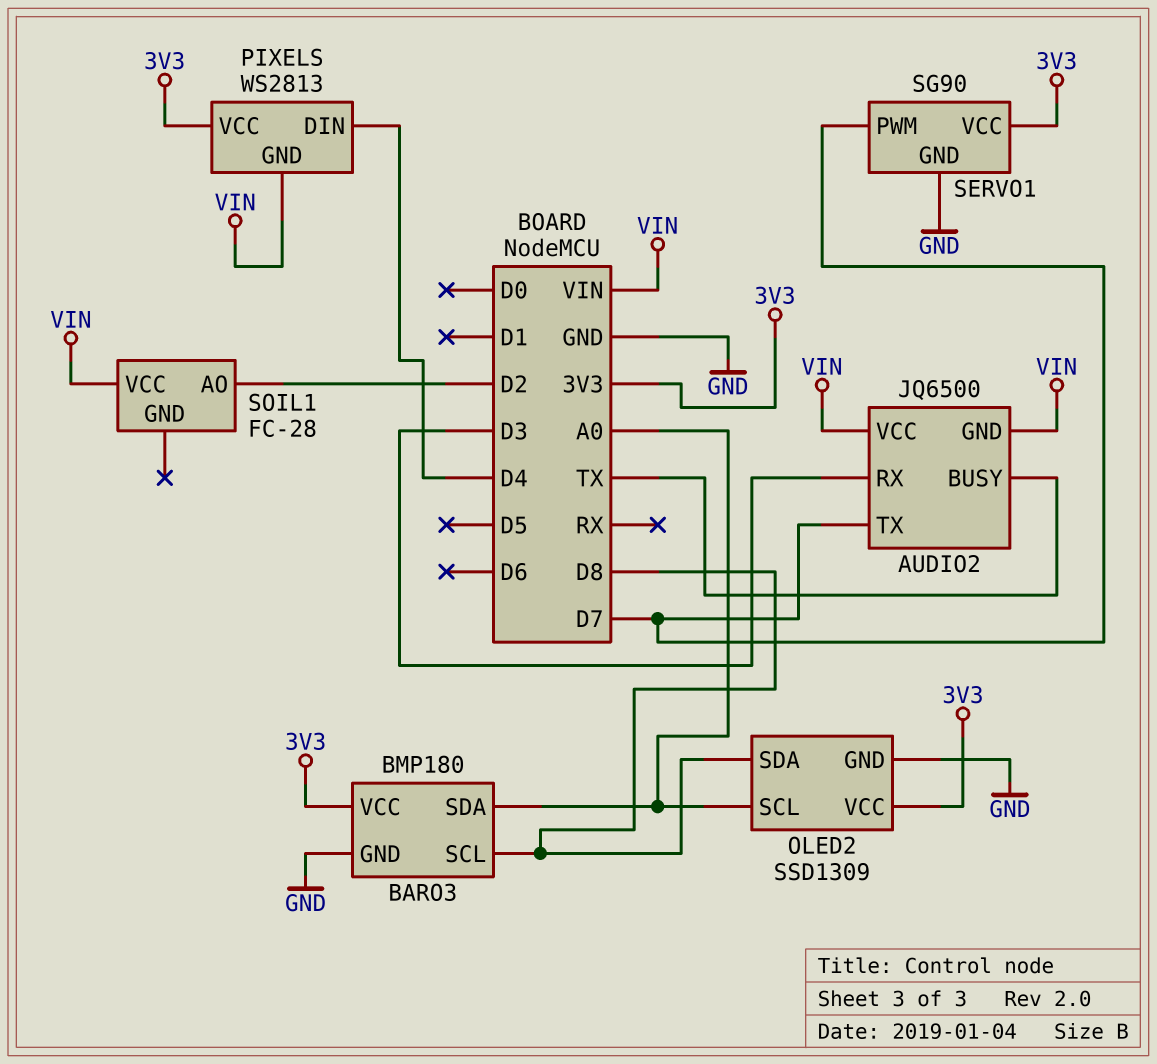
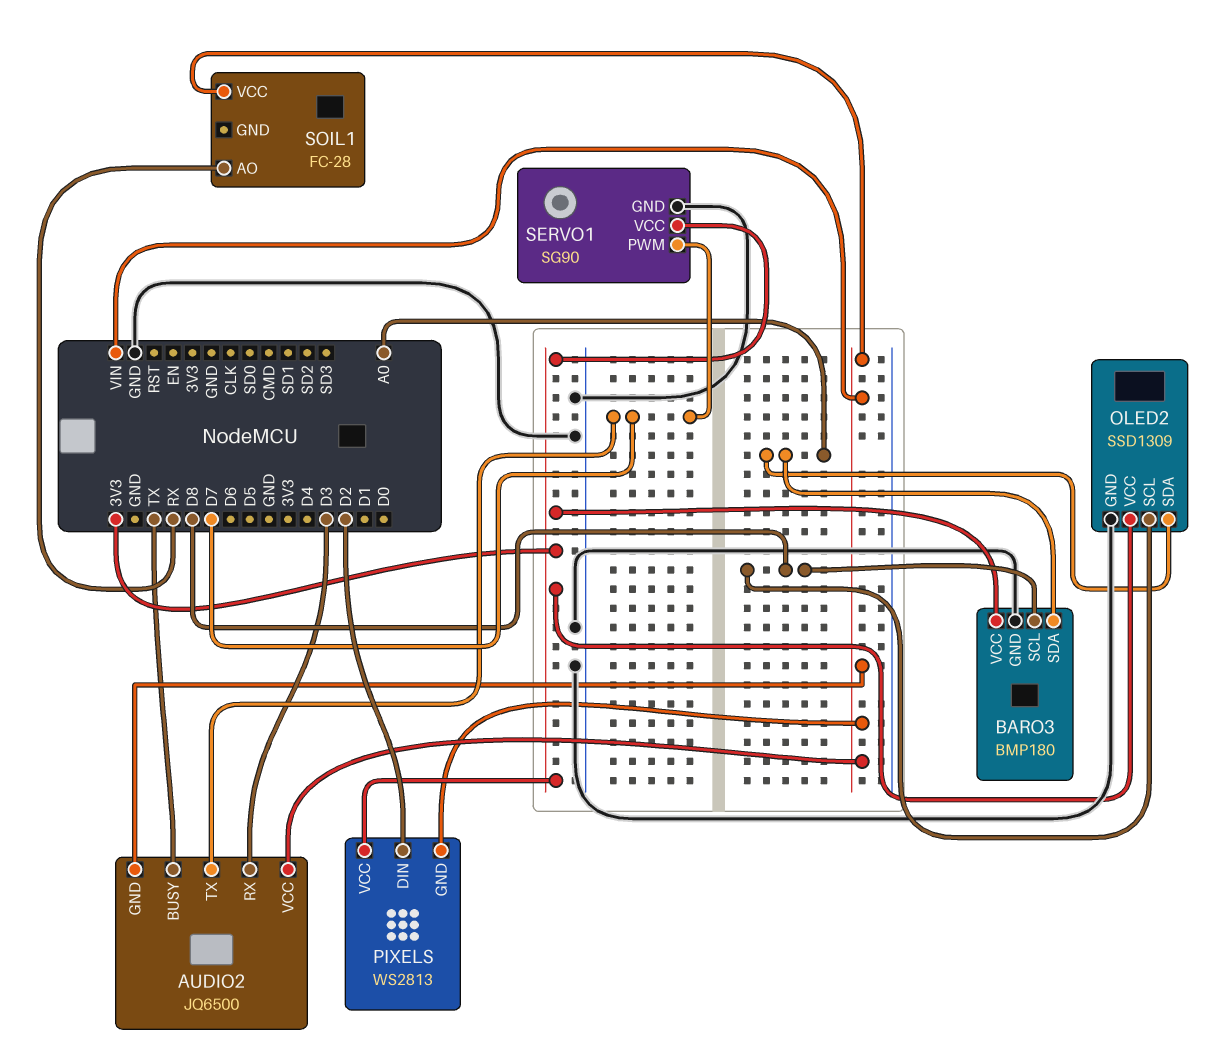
OLED2 pin SCL: A0 -> D8
OLED2 pin SDA: D8 -> A0
PIXELS pin DIN: D4 -> D2
SOIL1 pin AO: D2 -> RX

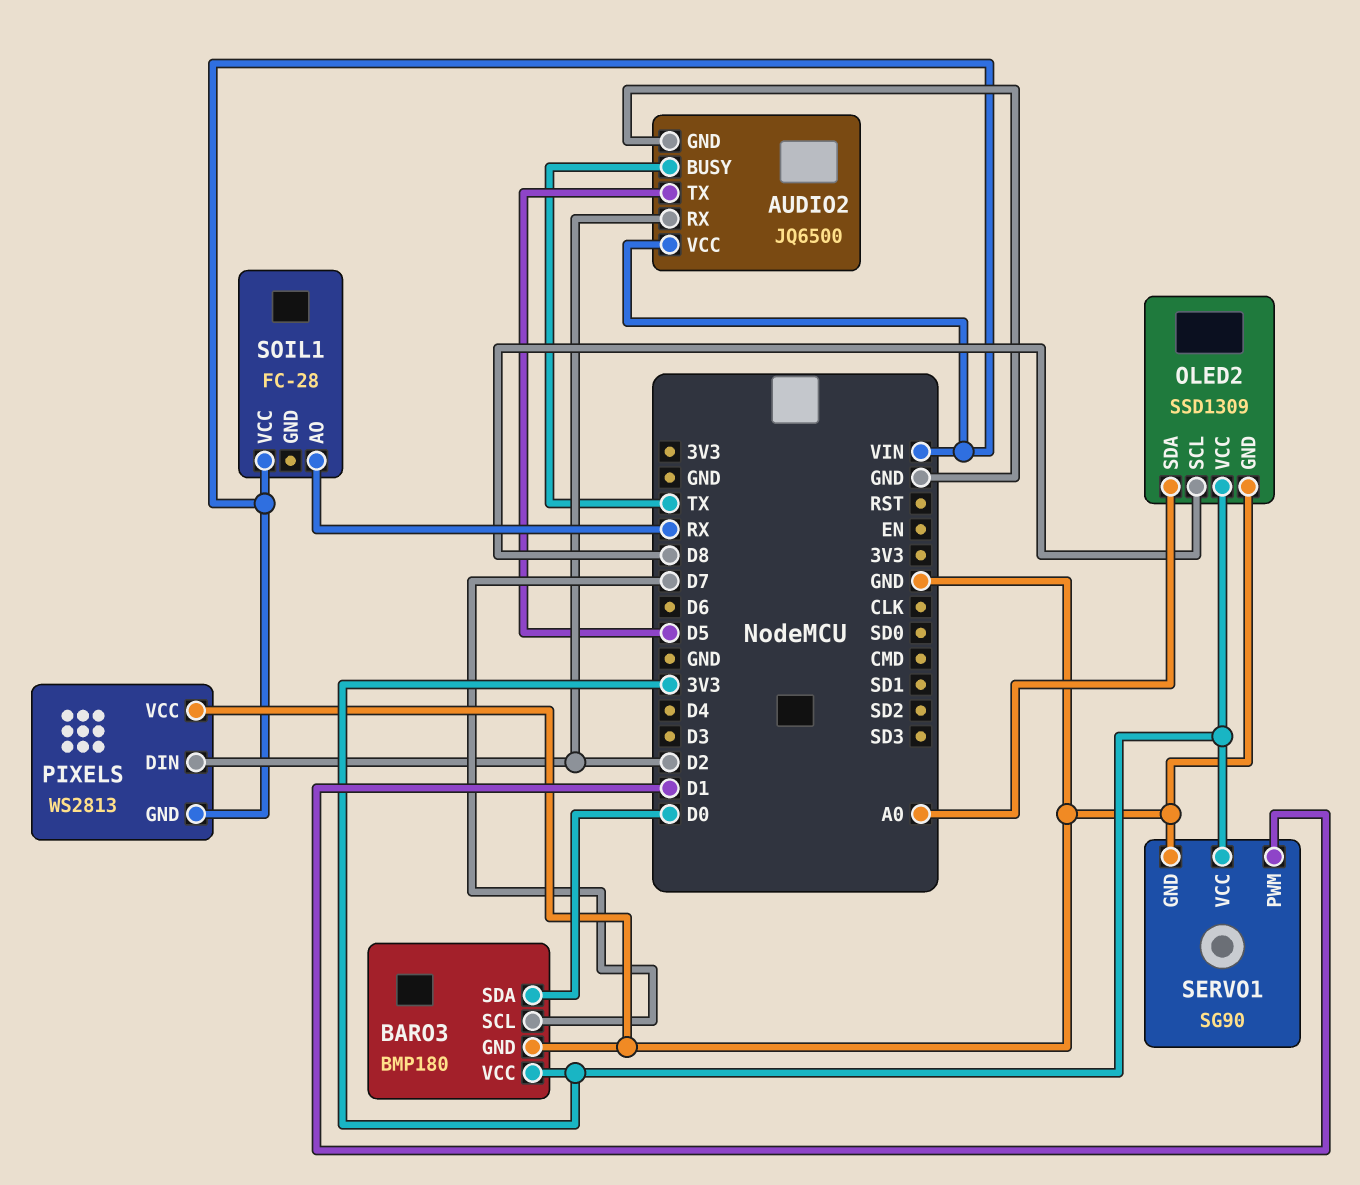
AUDIO2 pin GND: VIN -> GND
AUDIO2 pin RX: D3 -> D2
AUDIO2 pin TX: D7 -> D5
BARO3 pin SCL: D8 -> D7
BARO3 pin SDA: A0 -> D0
PIXELS pin VCC: 3V3 -> GND
SERVO1 pin PWM: D7 -> D1

